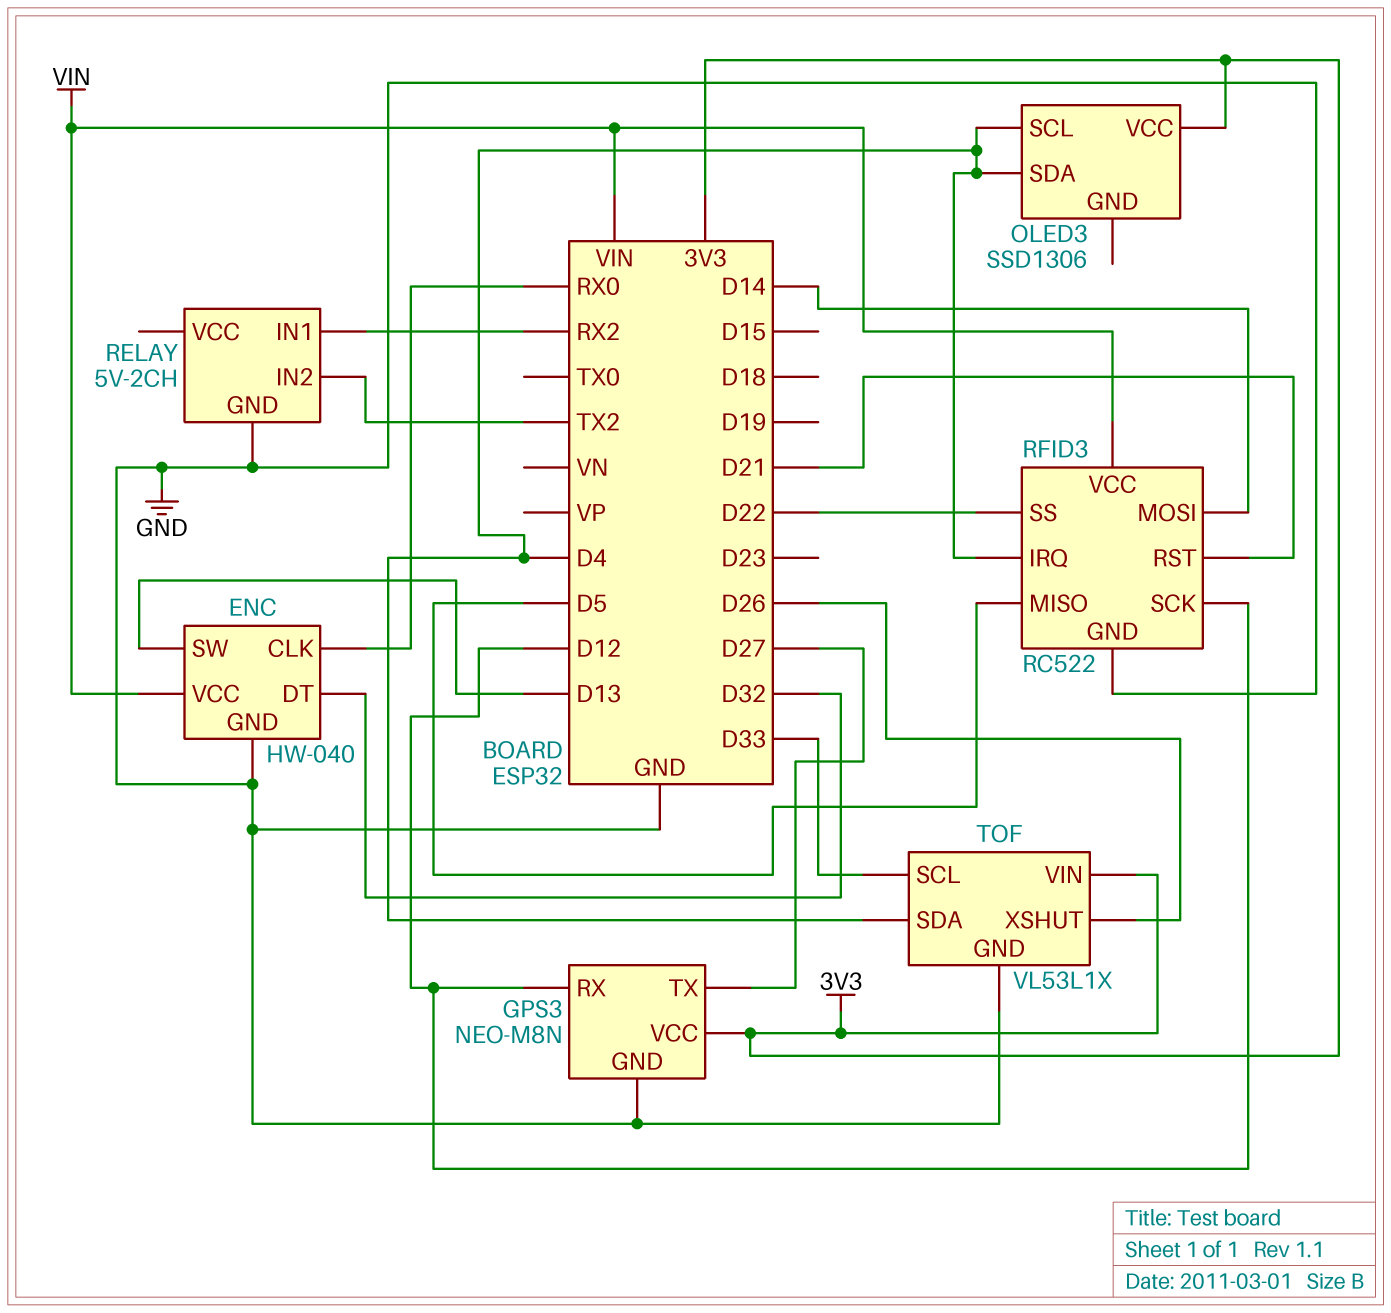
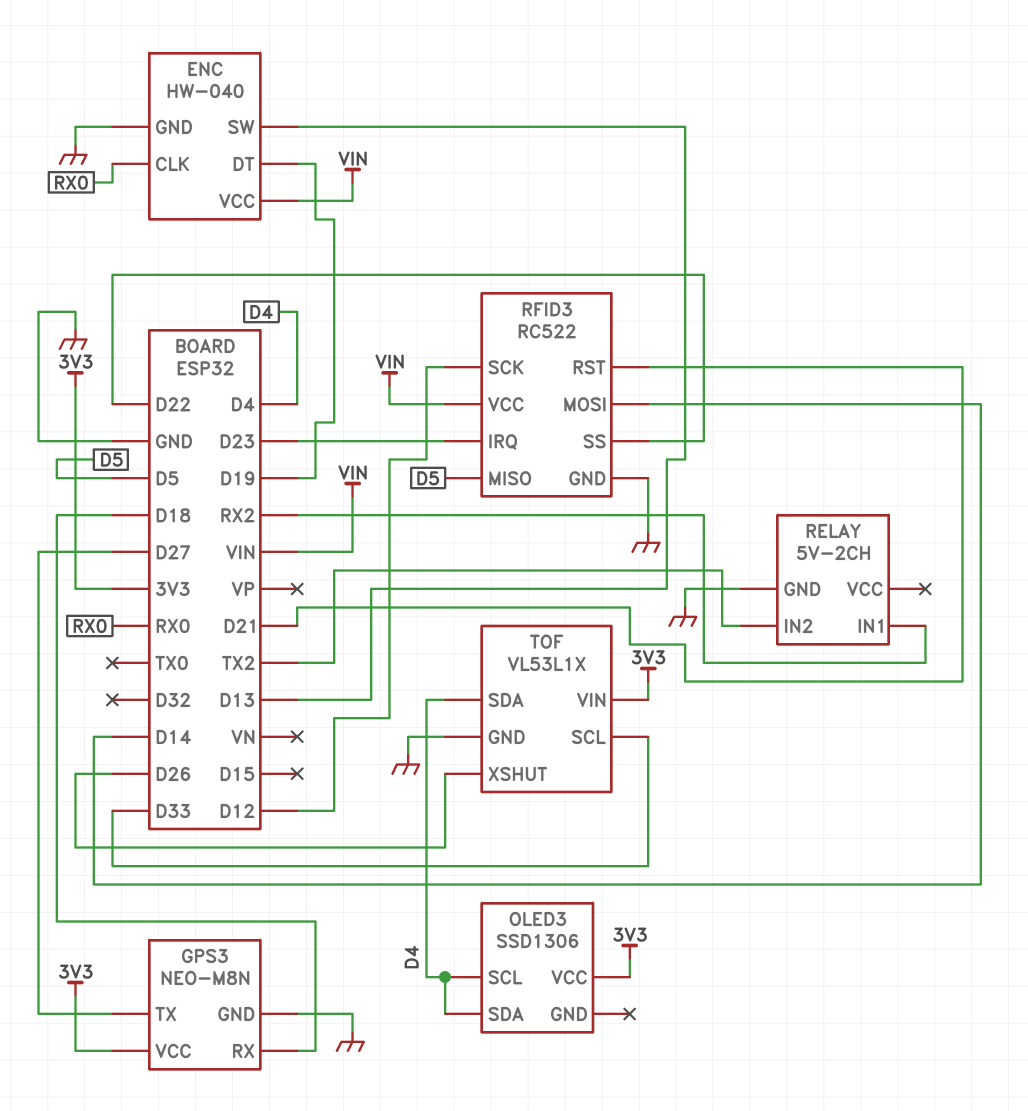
ENC pin DT: D32 -> D19
GPS3 pin RX: D12 -> D18
RFID3 pin IRQ: D4 -> D23

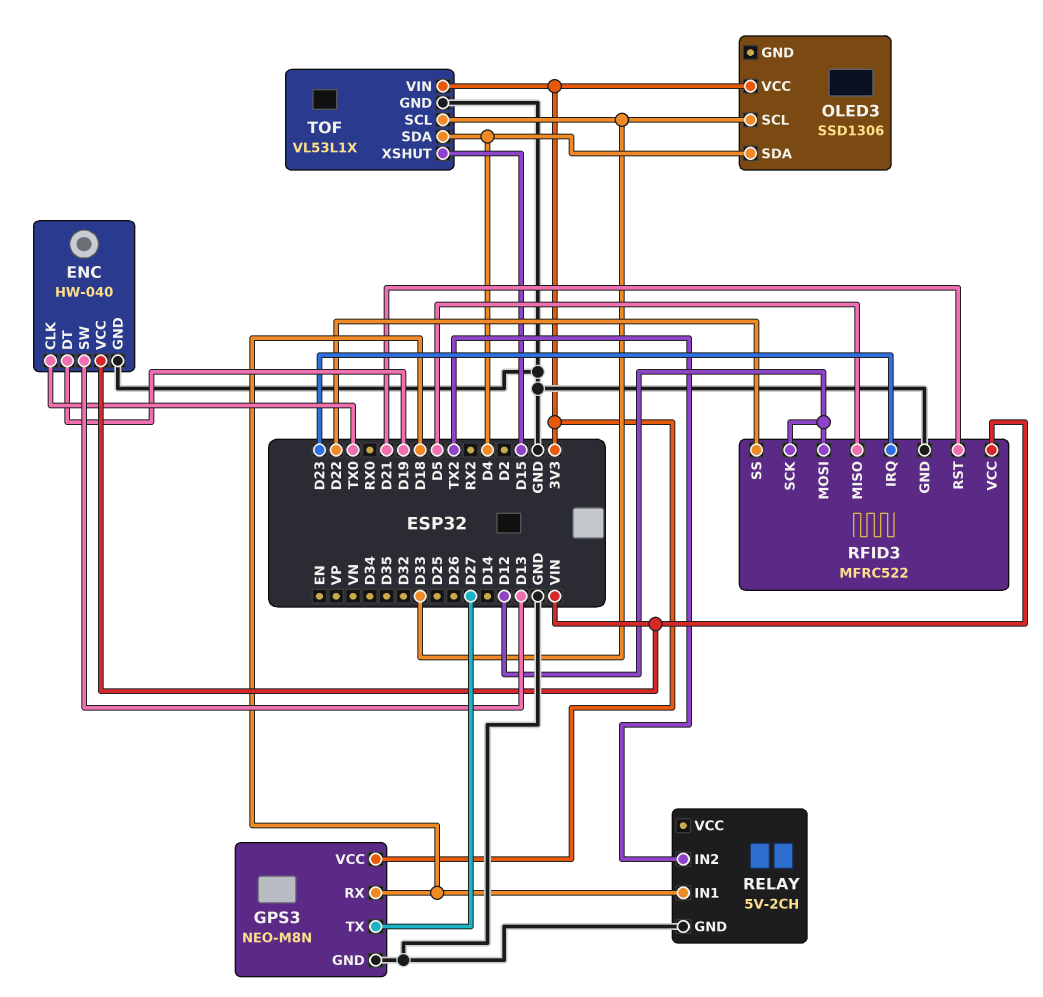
ENC pin CLK: RX0 -> TX0
OLED3 pin SCL: D4 -> D33
RELAY pin IN1: RX2 -> D18
RFID3: RC522 -> MFRC522
RFID3 pin MOSI: D14 -> D12
TOF pin XSHUT: D26 -> D15

